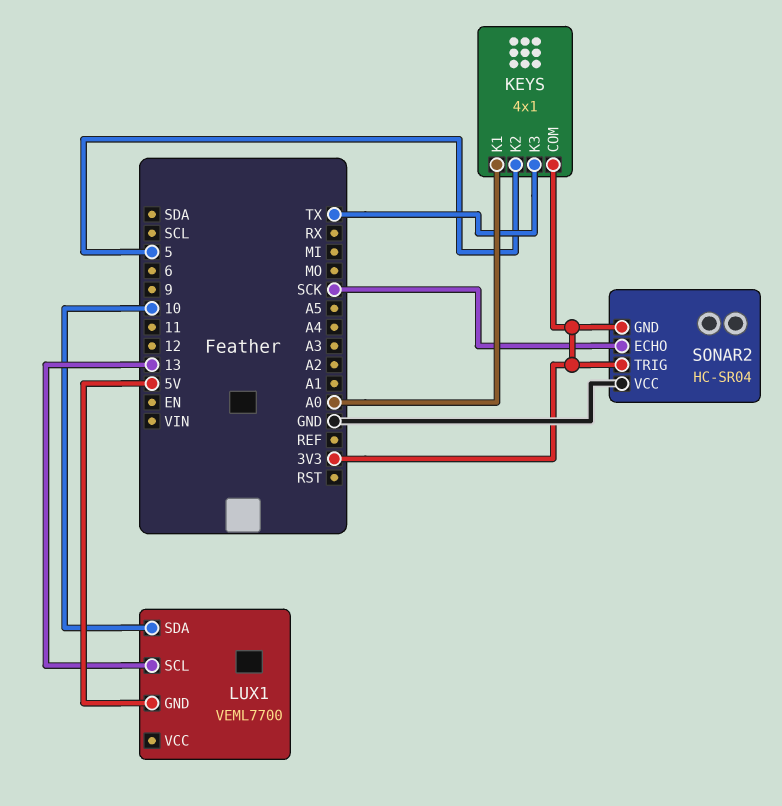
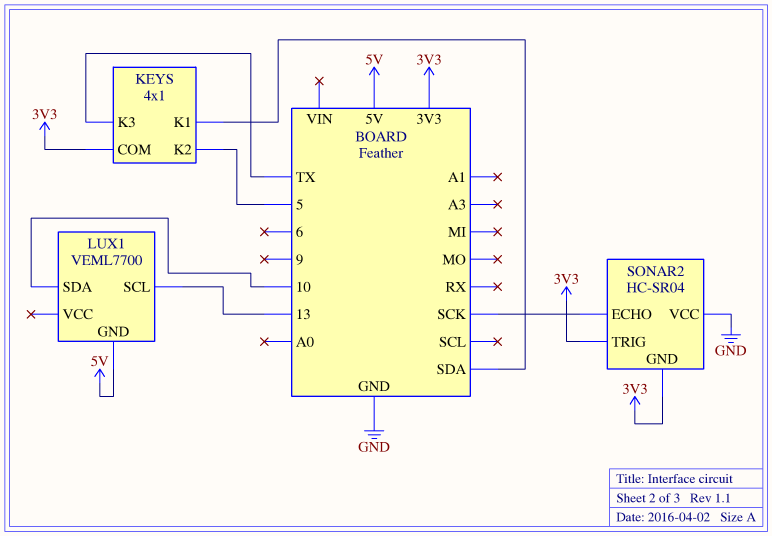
KEYS pin K1: A0 -> SDA

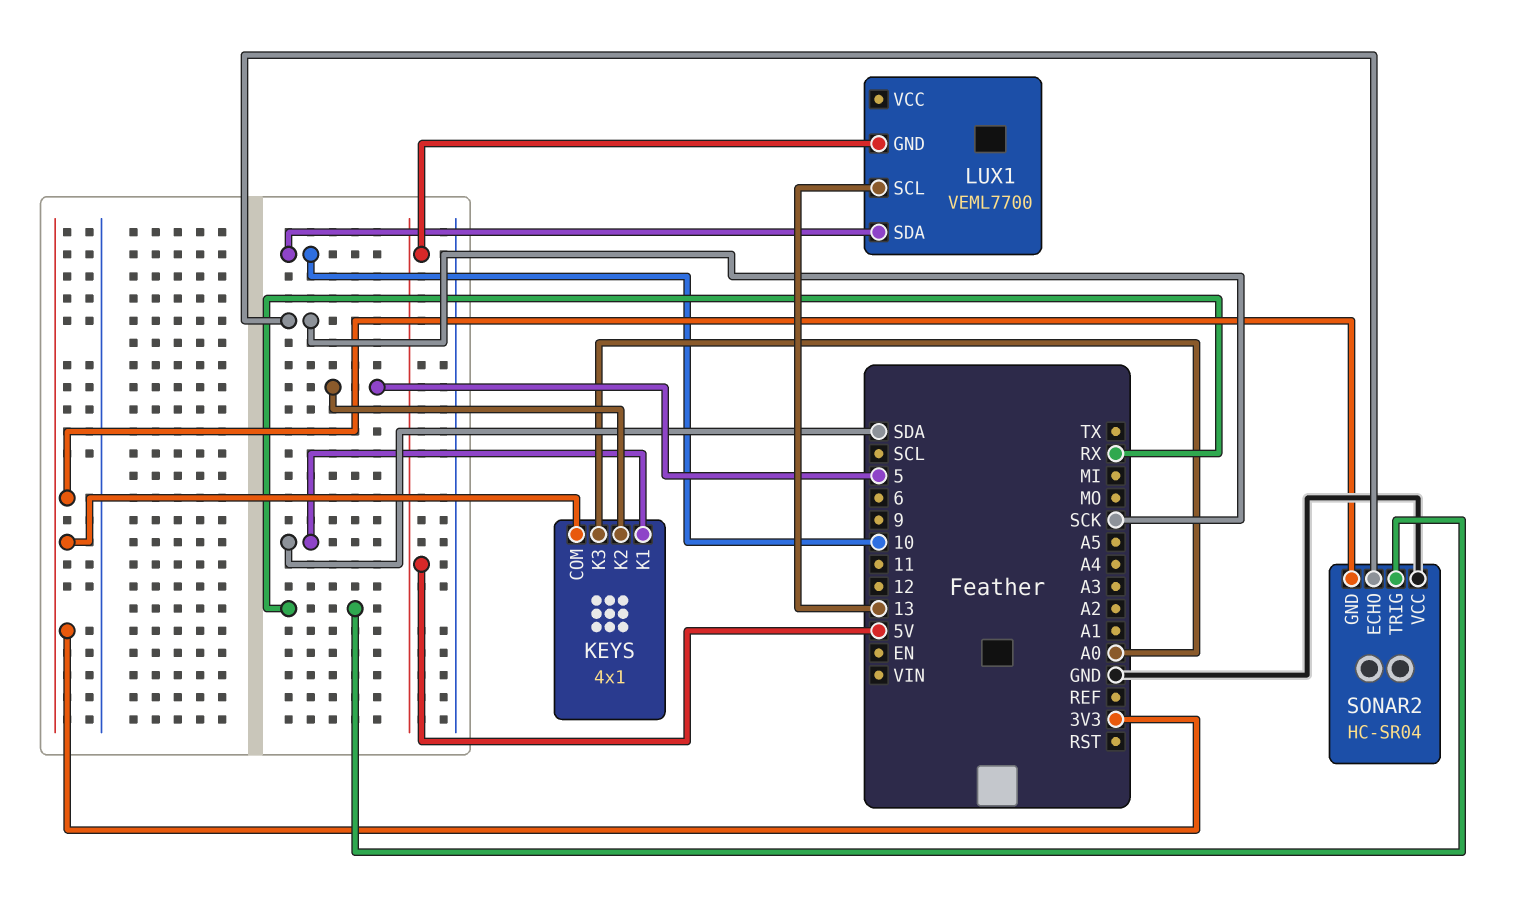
KEYS pin K3: TX -> A0
SONAR2 pin TRIG: 3V3 -> RX

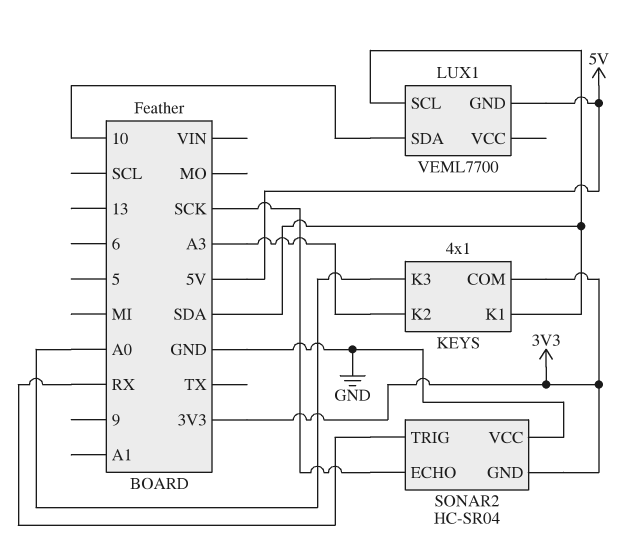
KEYS pin K2: 5 -> A3
LUX1 pin SCL: 13 -> SDA

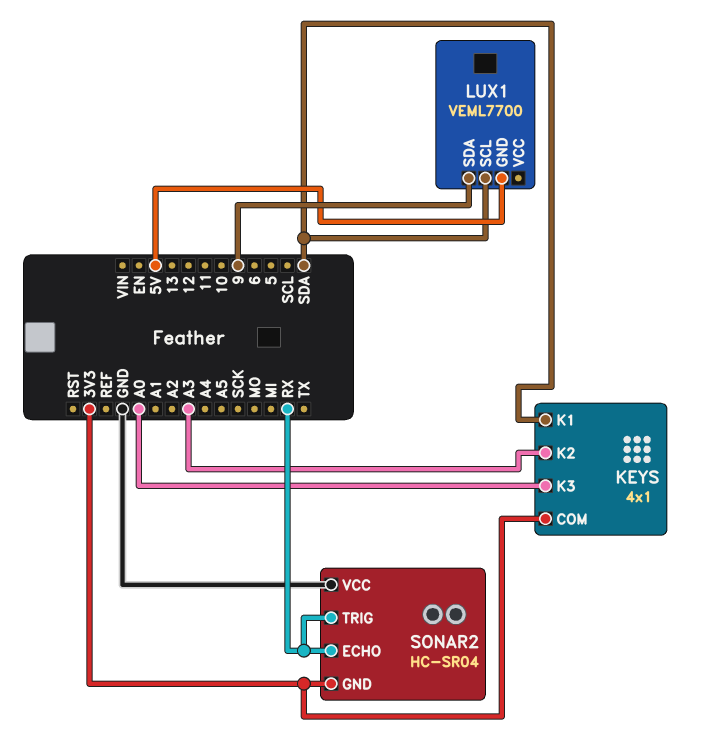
LUX1 pin SDA: 10 -> 9
SONAR2 pin ECHO: SCK -> RX

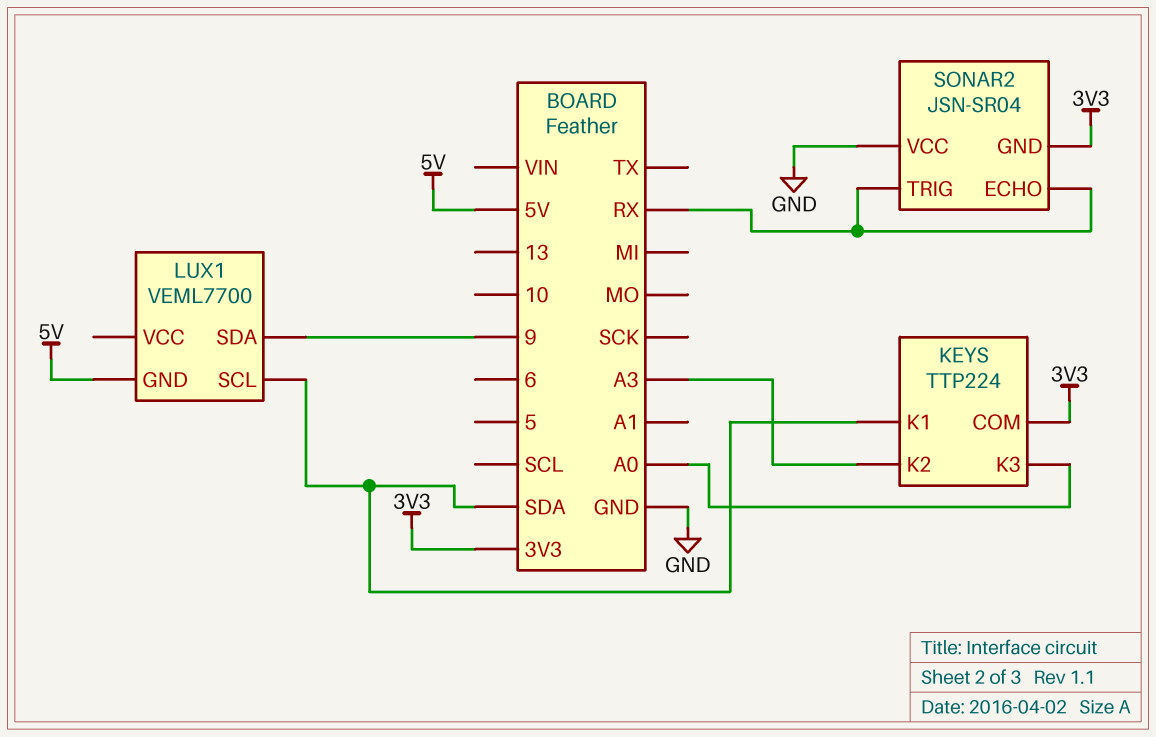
KEYS: 4x1 -> TTP224
SONAR2: HC-SR04 -> JSN-SR04

